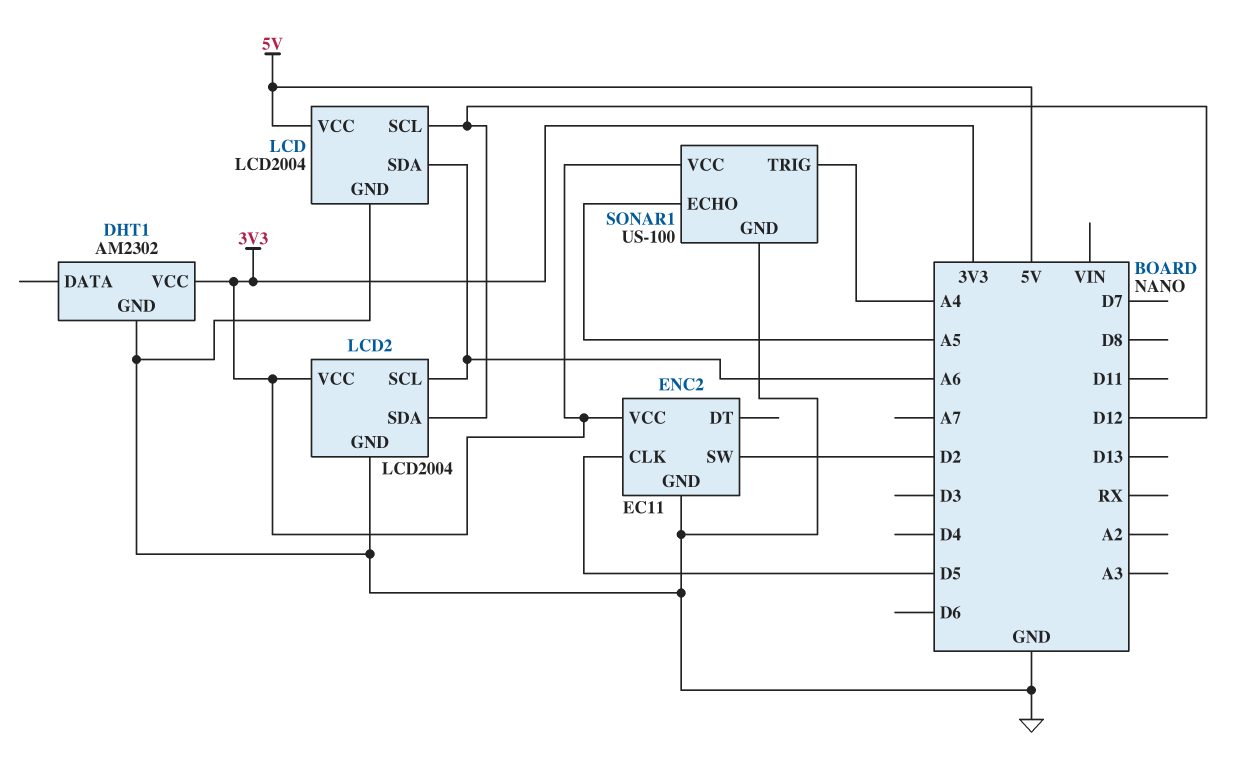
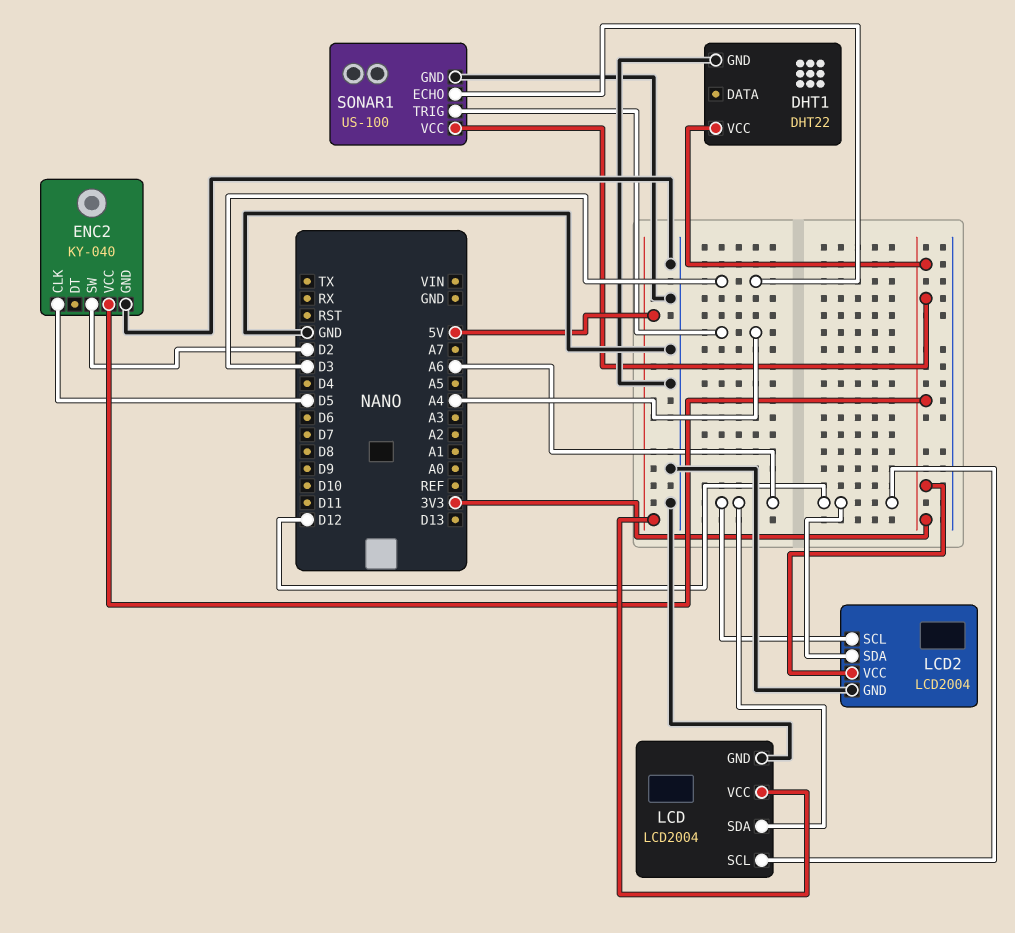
DHT1: AM2302 -> DHT22
ENC2: EC11 -> KY-040
SONAR1 pin ECHO: A5 -> D3

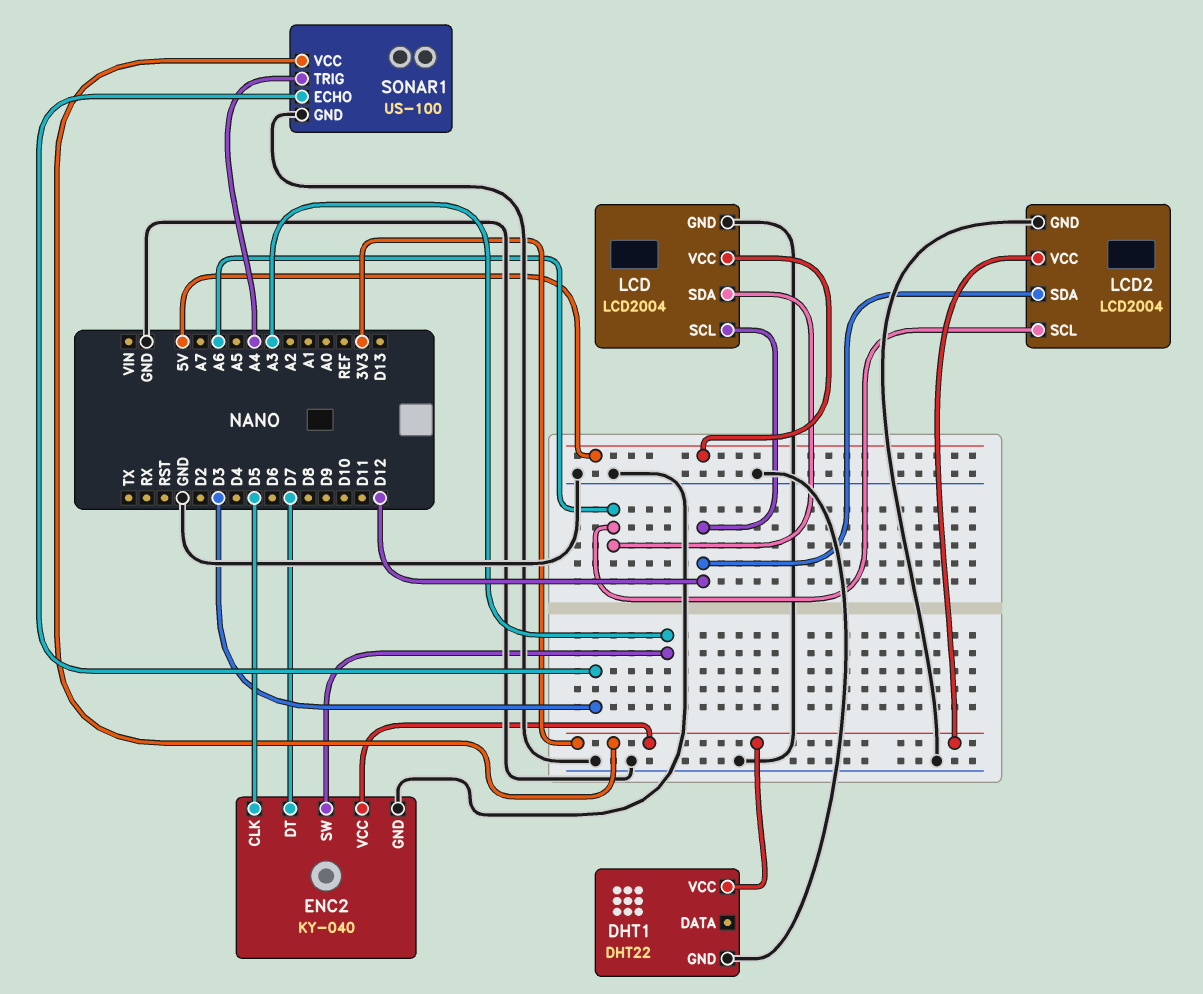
ENC2 pin DT: none -> D7
ENC2 pin SW: D2 -> A3

